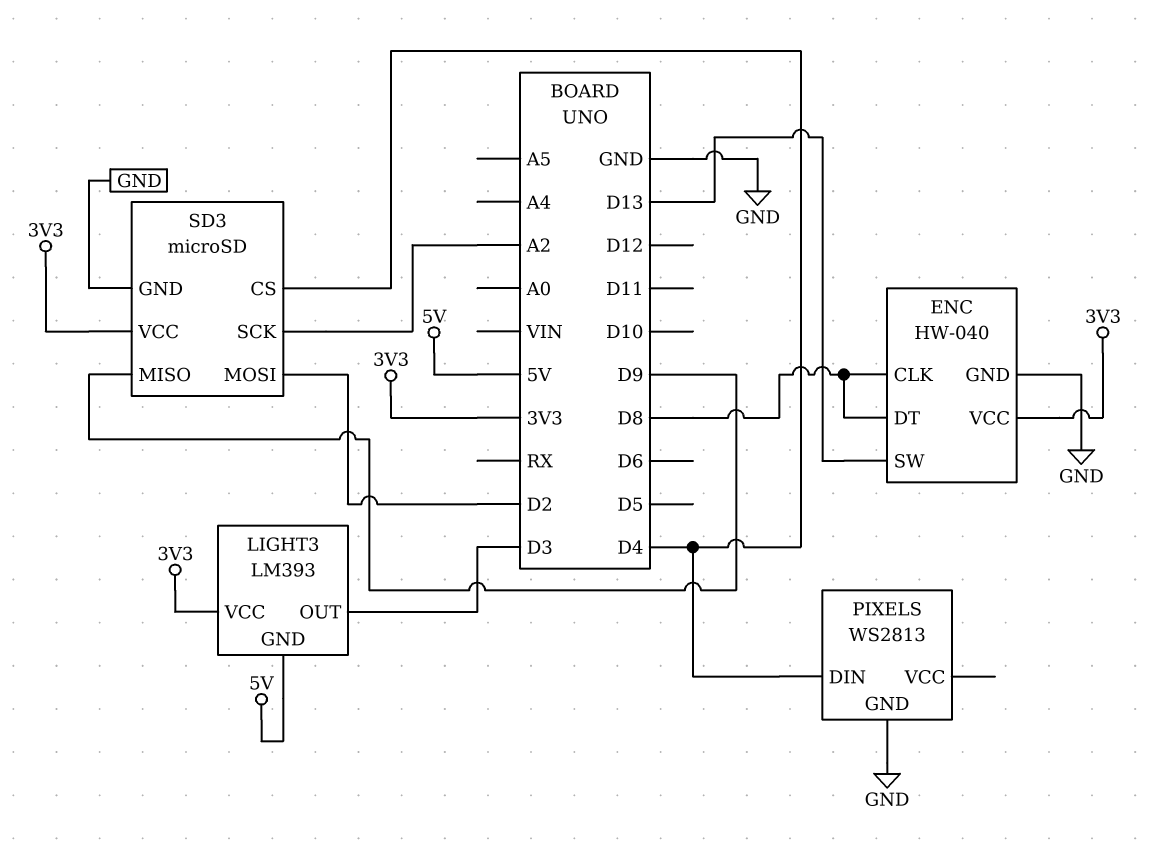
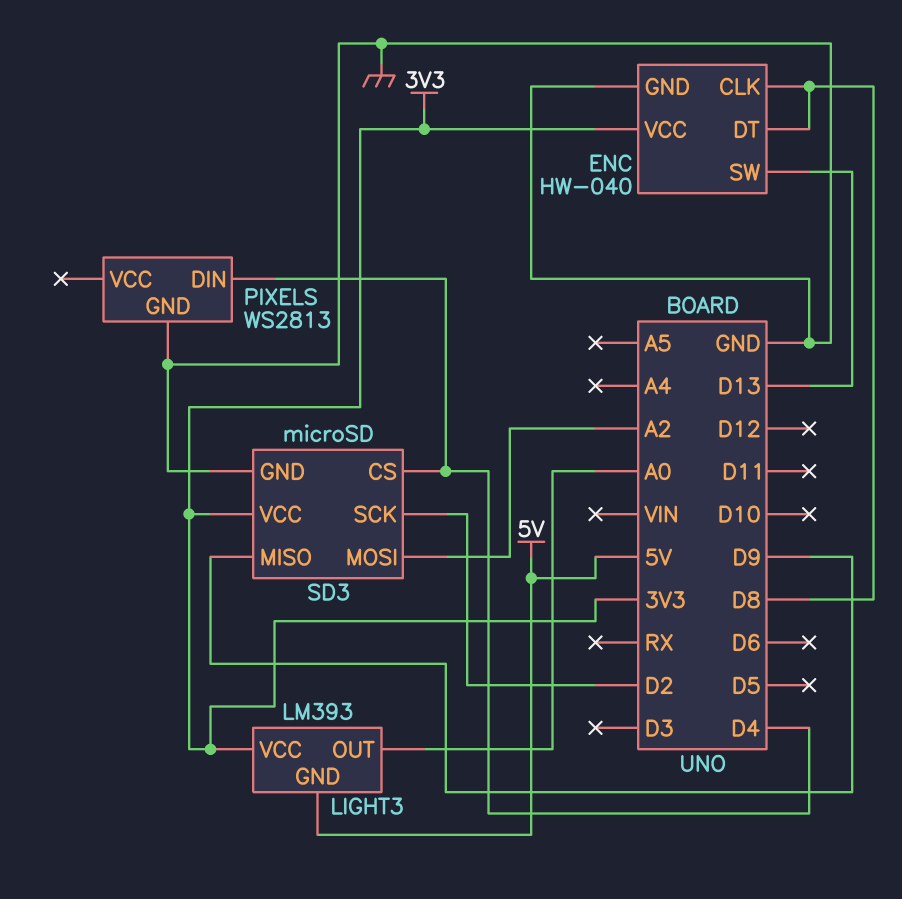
LIGHT3 pin OUT: D3 -> A0
SD3 pin MOSI: D2 -> A2
SD3 pin SCK: A2 -> D2

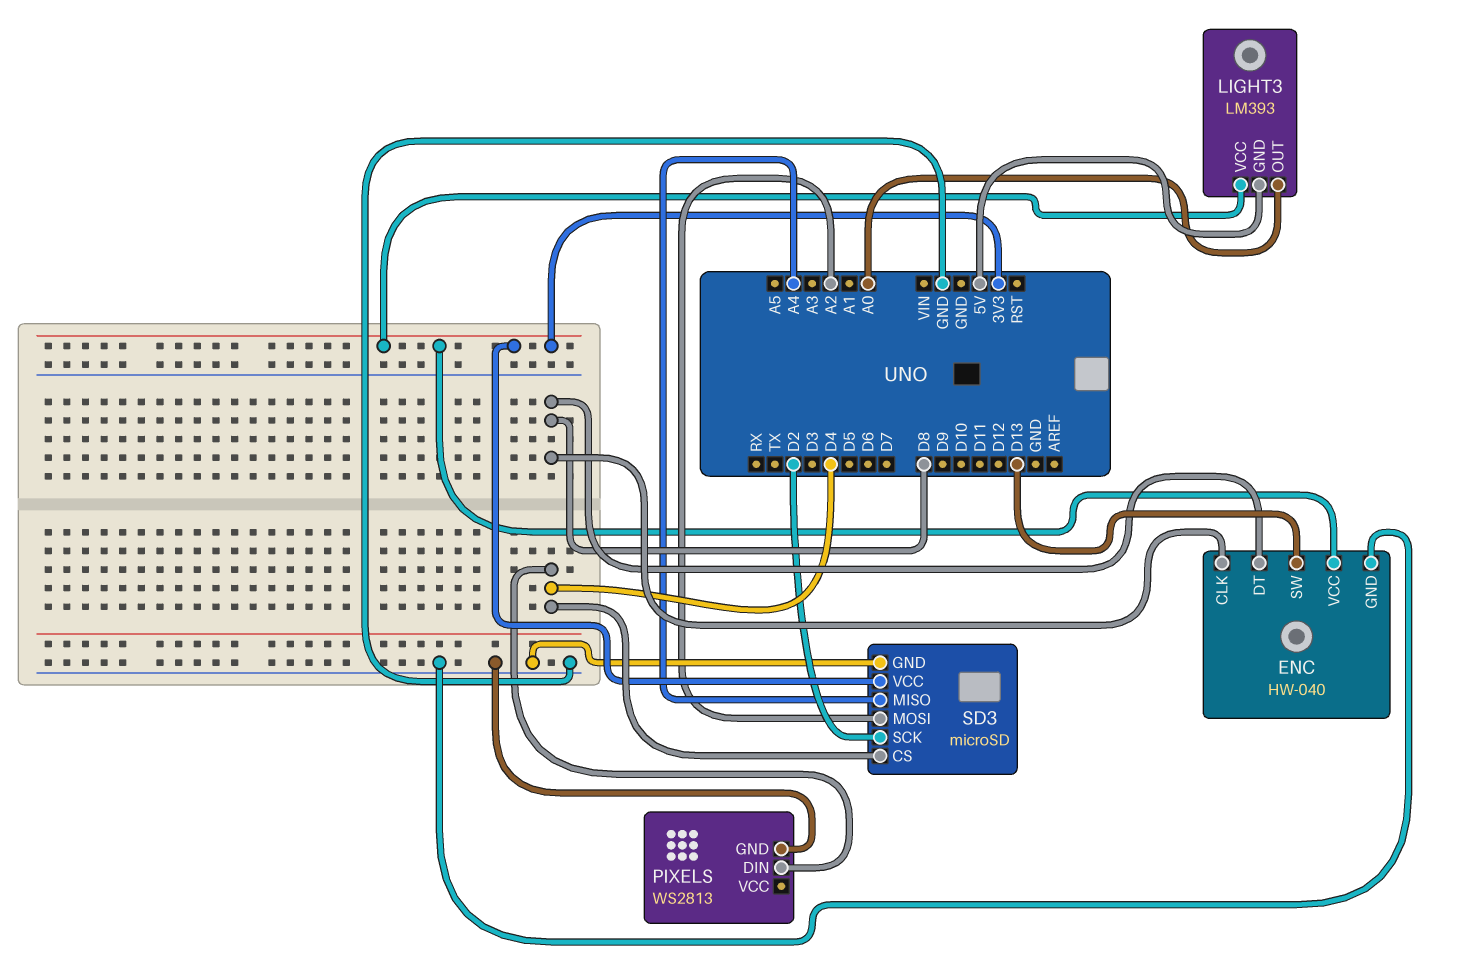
SD3 pin MISO: D9 -> A4

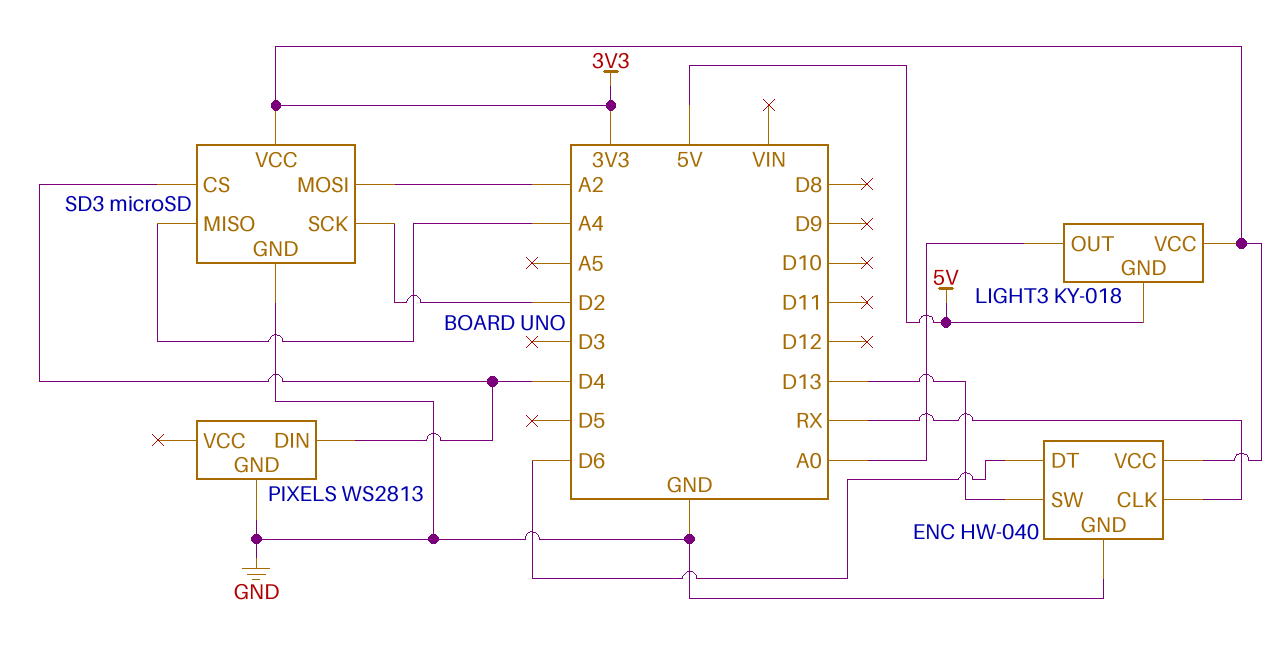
ENC pin CLK: D8 -> RX
ENC pin DT: D8 -> D6
LIGHT3: LM393 -> KY-018

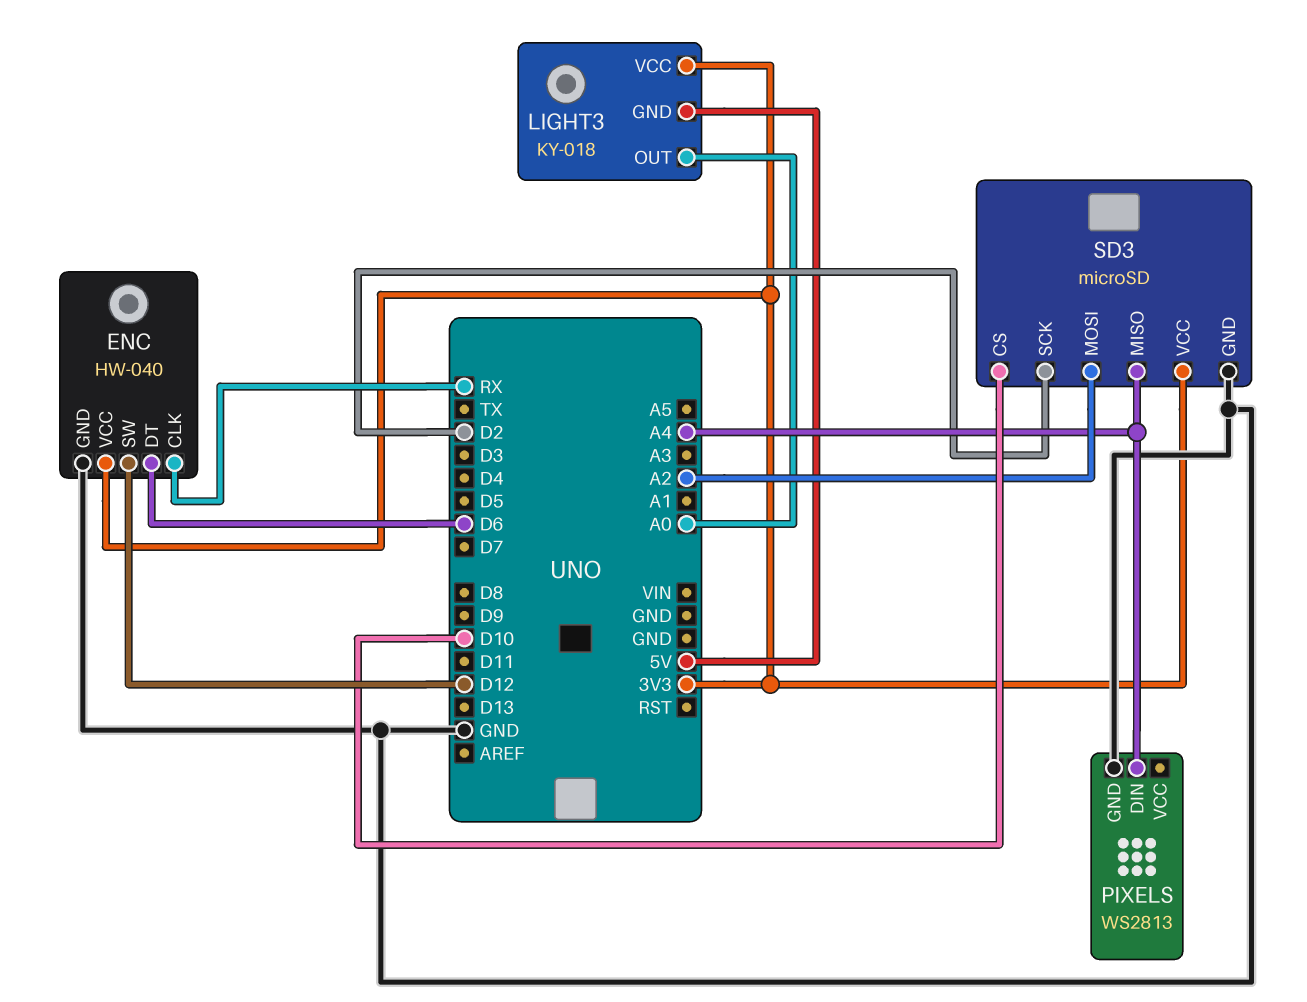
ENC pin SW: D13 -> D12
PIXELS pin DIN: D4 -> A4
SD3 pin CS: D4 -> D10

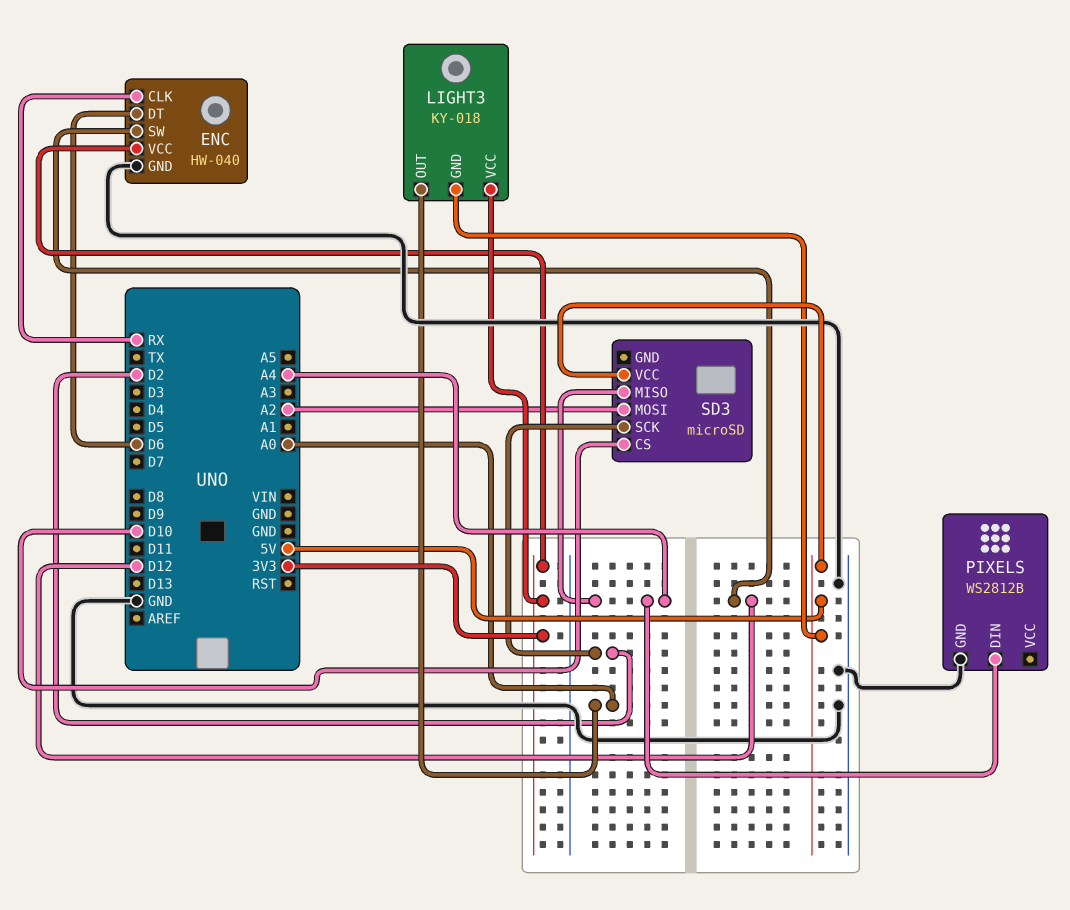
PIXELS: WS2813 -> WS2812B
SD3 pin GND: GND -> none
SD3 pin VCC: 3V3 -> 5V

